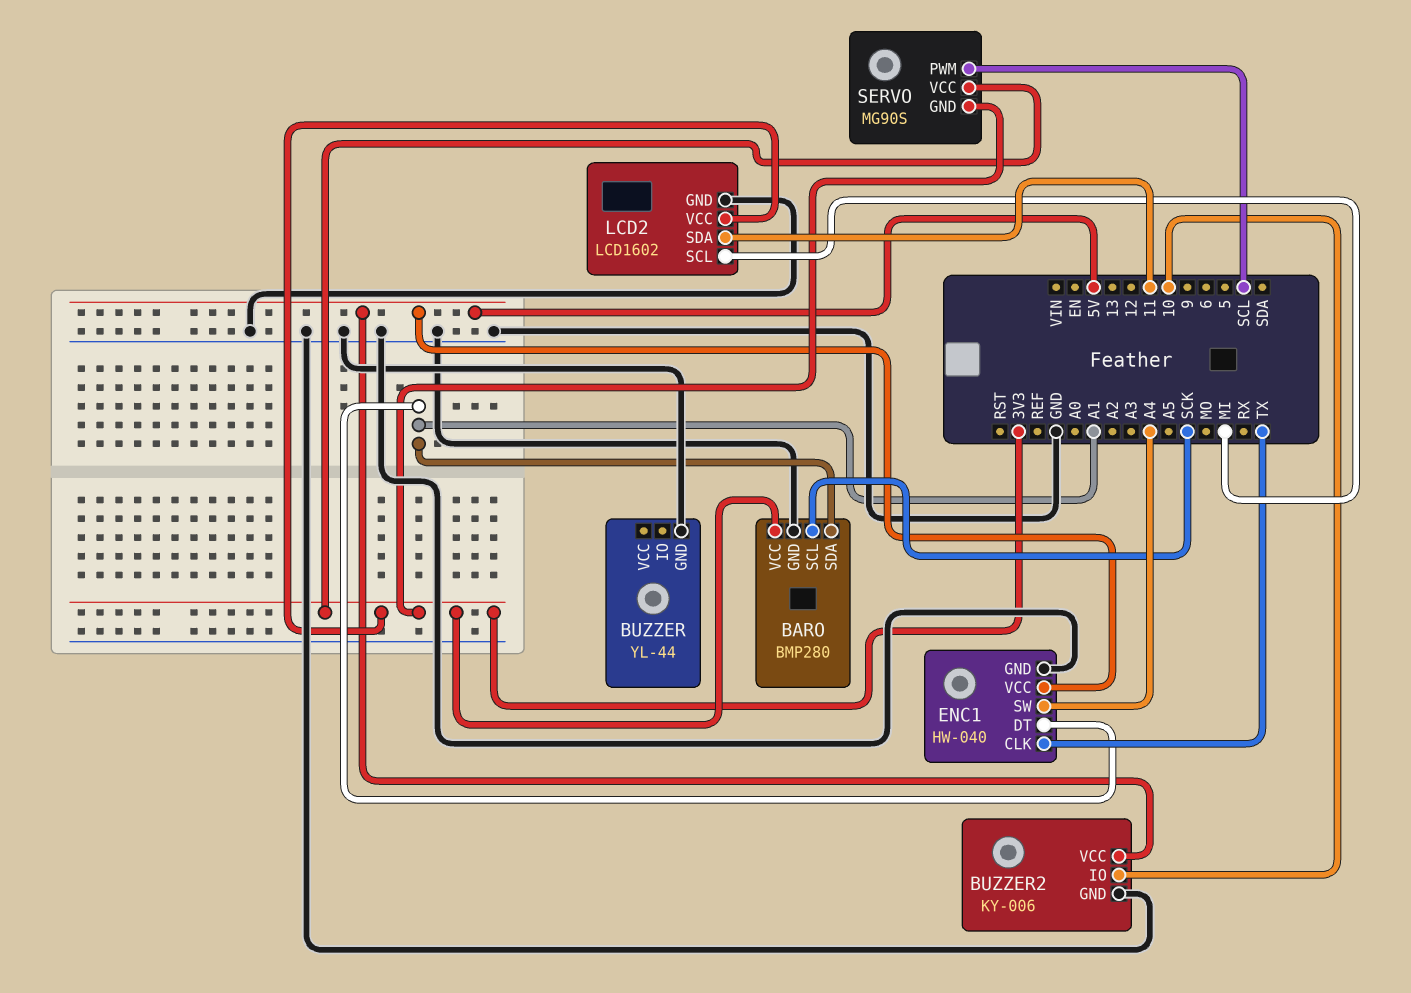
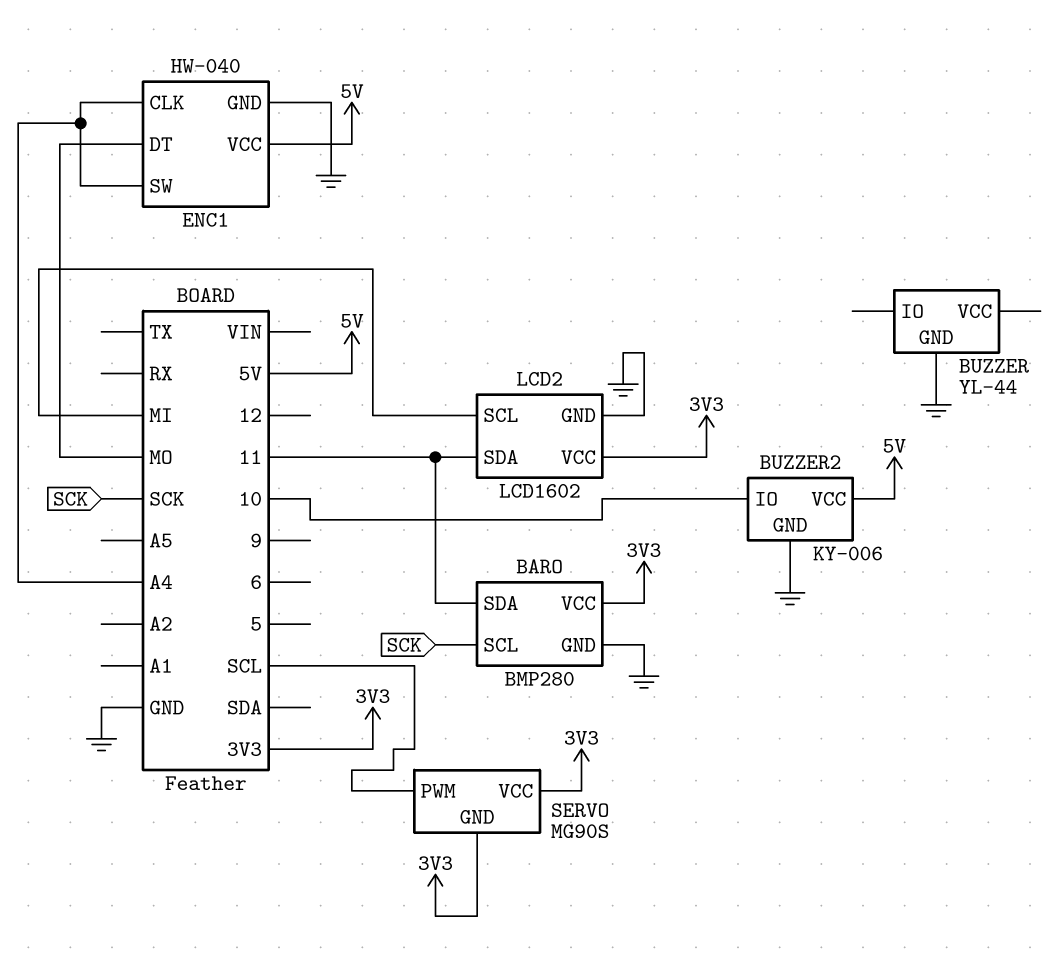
BARO pin SDA: A1 -> 11
ENC1 pin CLK: TX -> A4
ENC1 pin DT: A1 -> MO

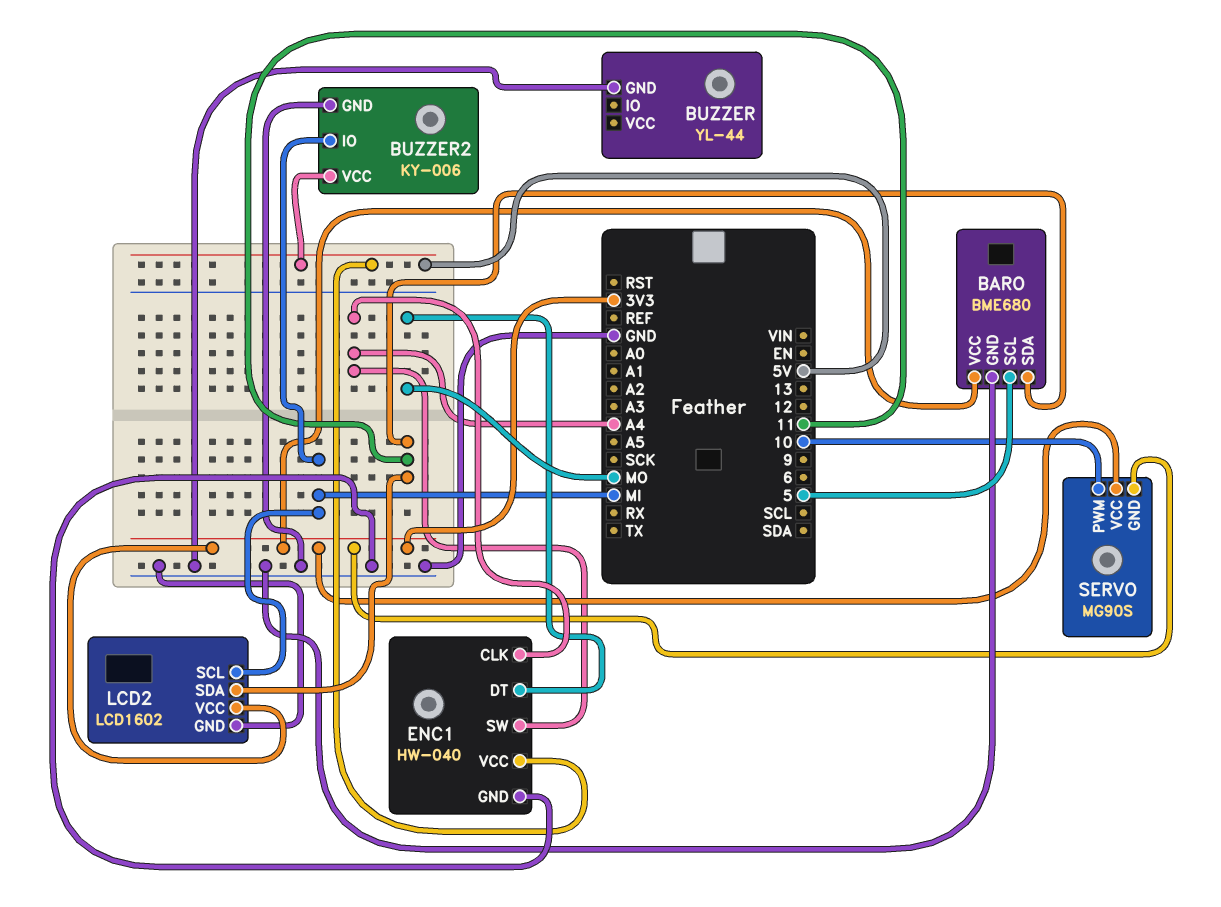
BARO: BMP280 -> BME680
BARO pin SCL: SCK -> 5
BUZZER2 pin IO: 10 -> MI
SERVO pin PWM: SCL -> 10

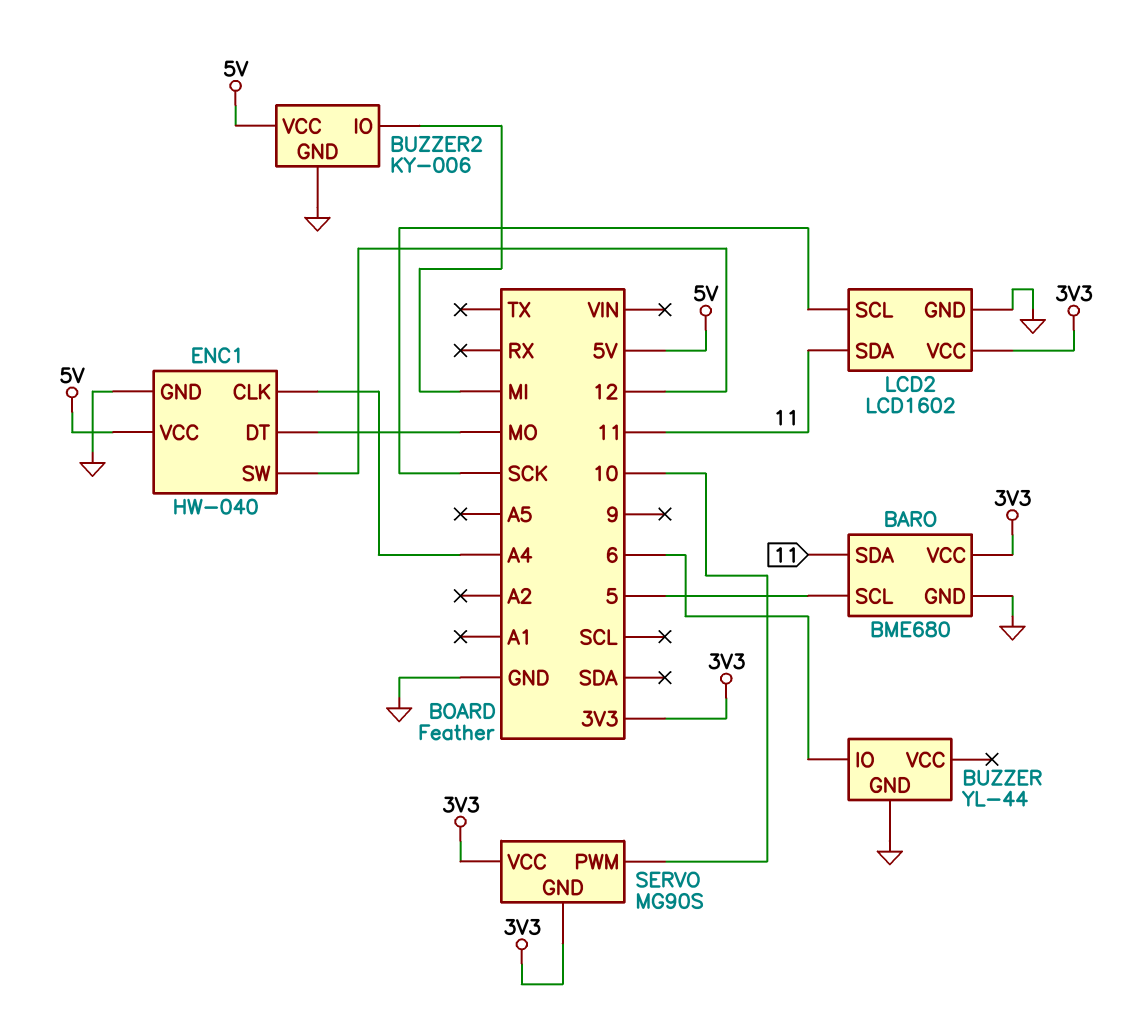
BUZZER pin IO: none -> 6
ENC1 pin SW: A4 -> 12
LCD2 pin SCL: MI -> SCK

